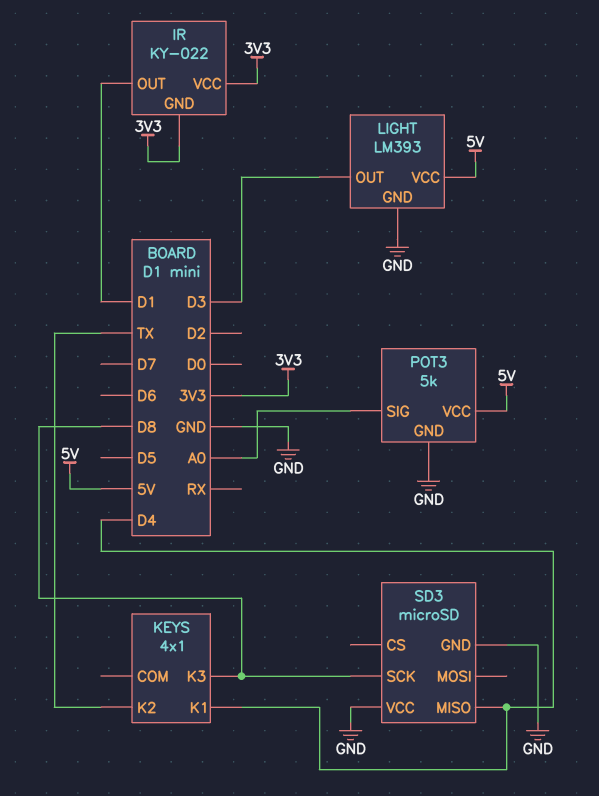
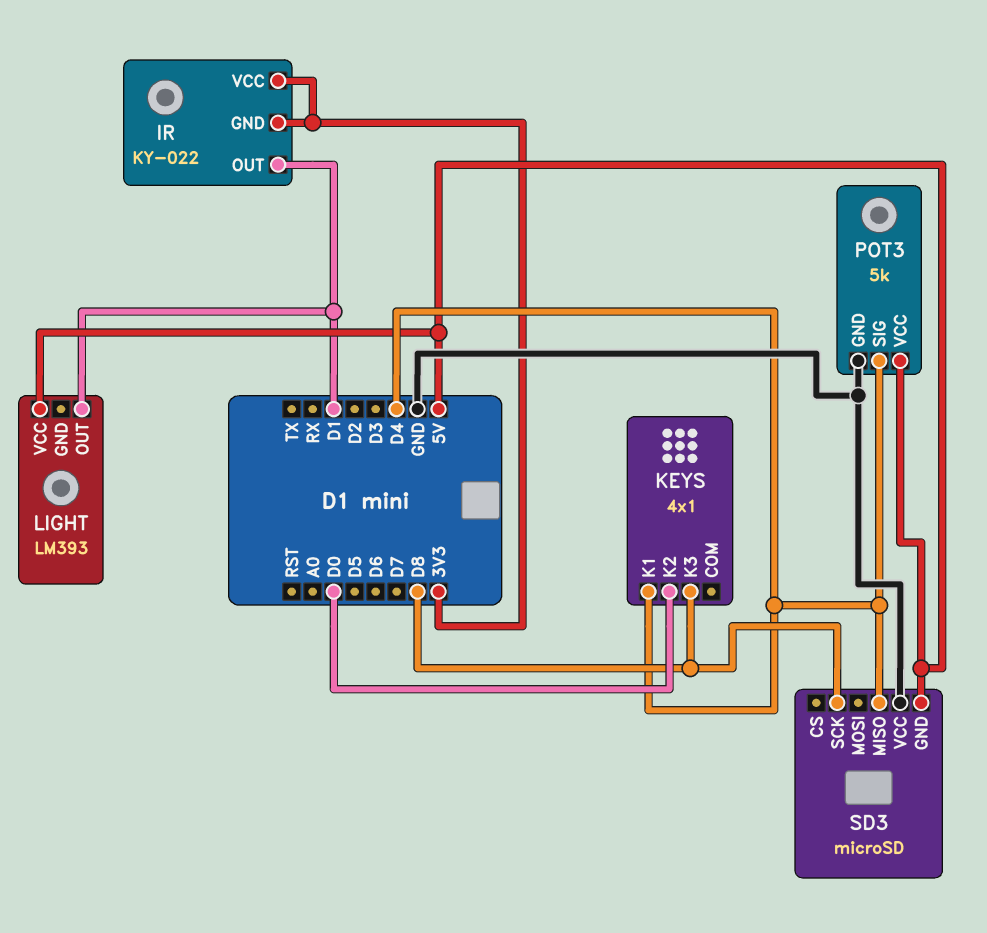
KEYS pin K2: TX -> D0
LIGHT pin GND: GND -> none
LIGHT pin OUT: D3 -> D1
POT3 pin SIG: A0 -> D4
SD3 pin GND: GND -> 5V

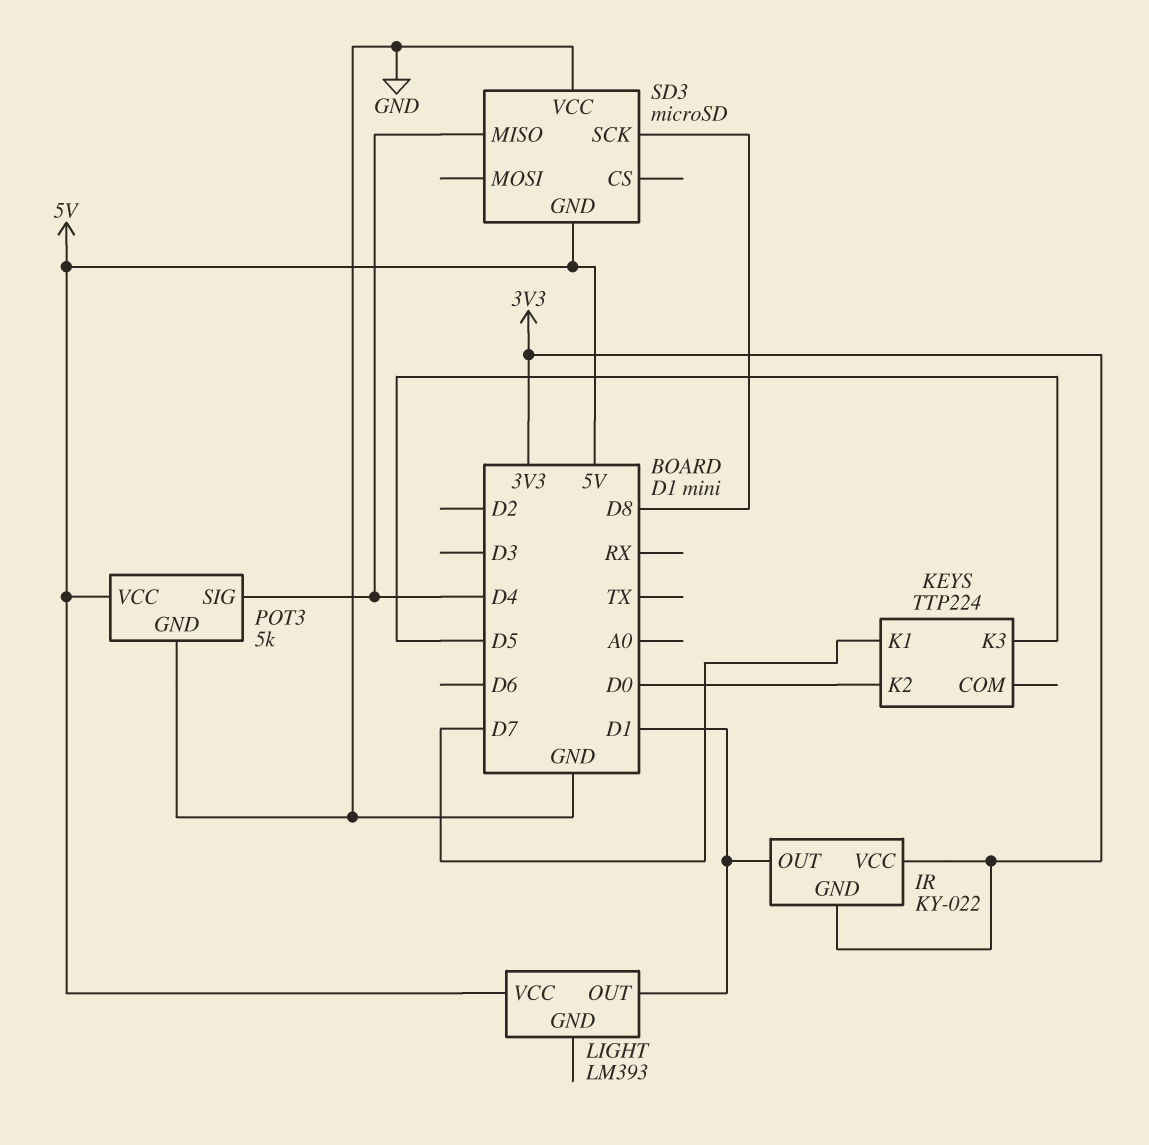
KEYS: 4x1 -> TTP224
KEYS pin K1: D4 -> D7
KEYS pin K3: D8 -> D5

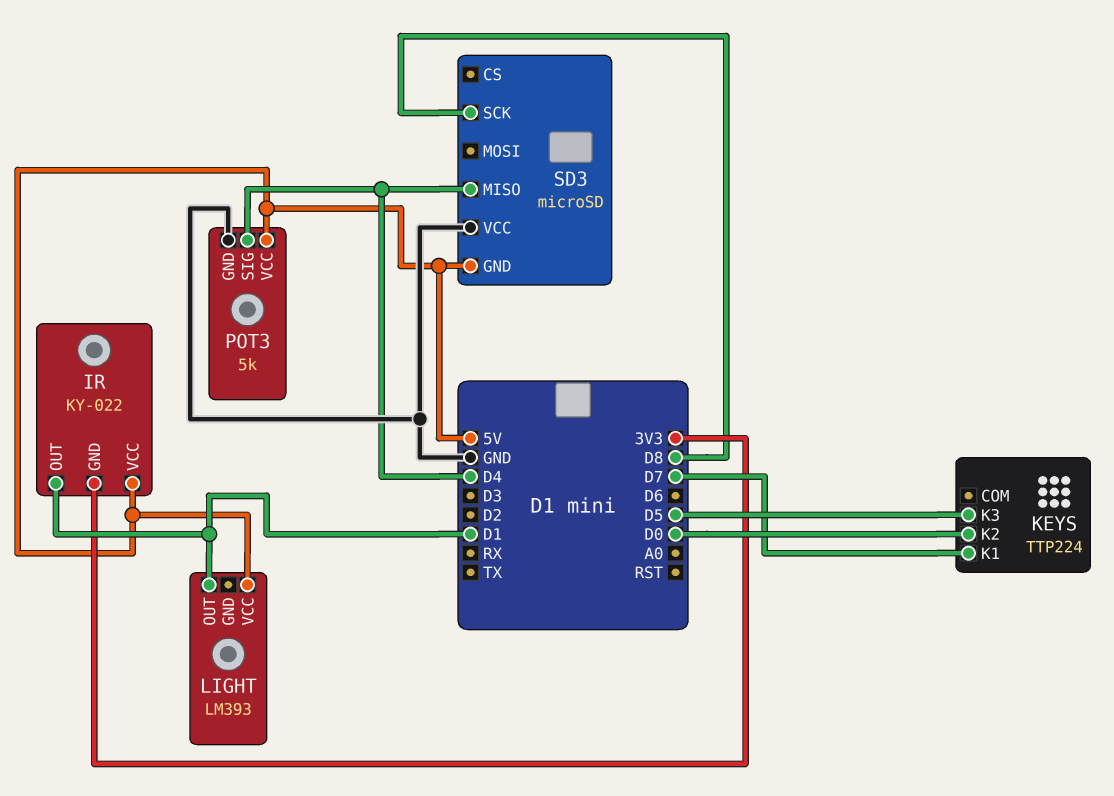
IR pin VCC: 3V3 -> 5V

